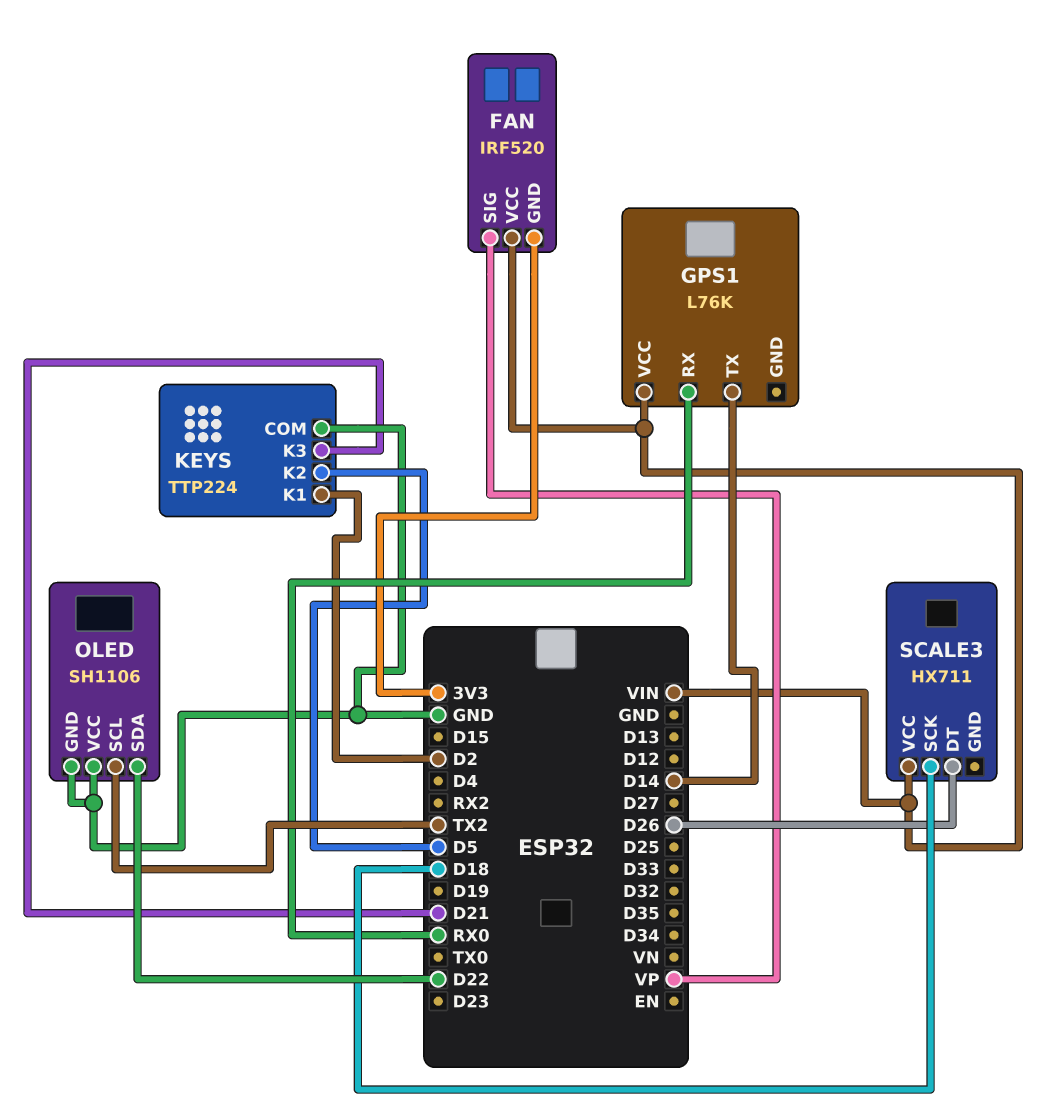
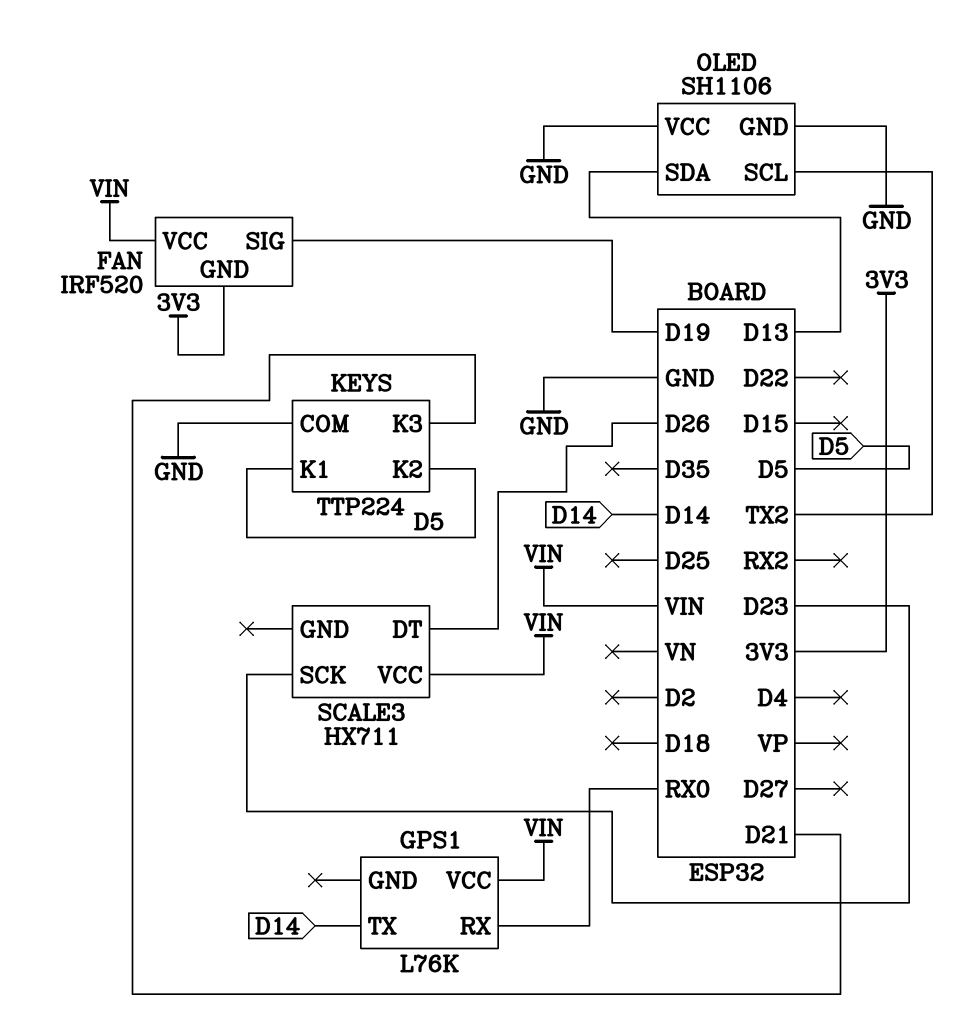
FAN pin SIG: VP -> D19
KEYS pin K1: D2 -> D5
OLED pin SDA: D22 -> D13
SCALE3 pin SCK: D18 -> D23

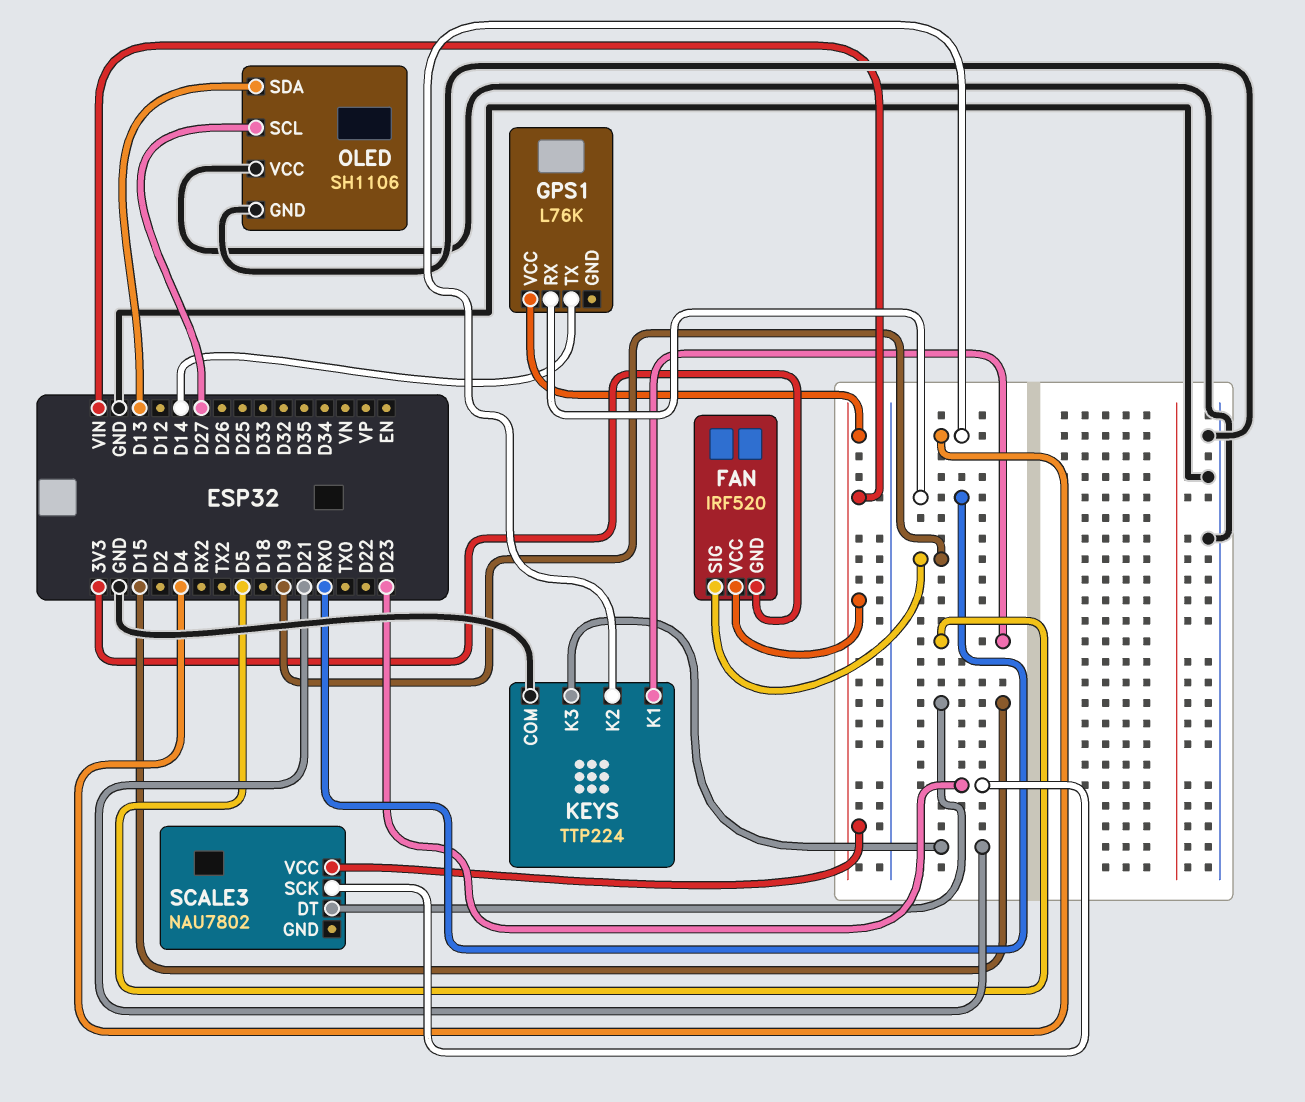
KEYS pin K2: D5 -> D4
OLED pin SCL: TX2 -> D27
SCALE3: HX711 -> NAU7802
SCALE3 pin DT: D26 -> D15

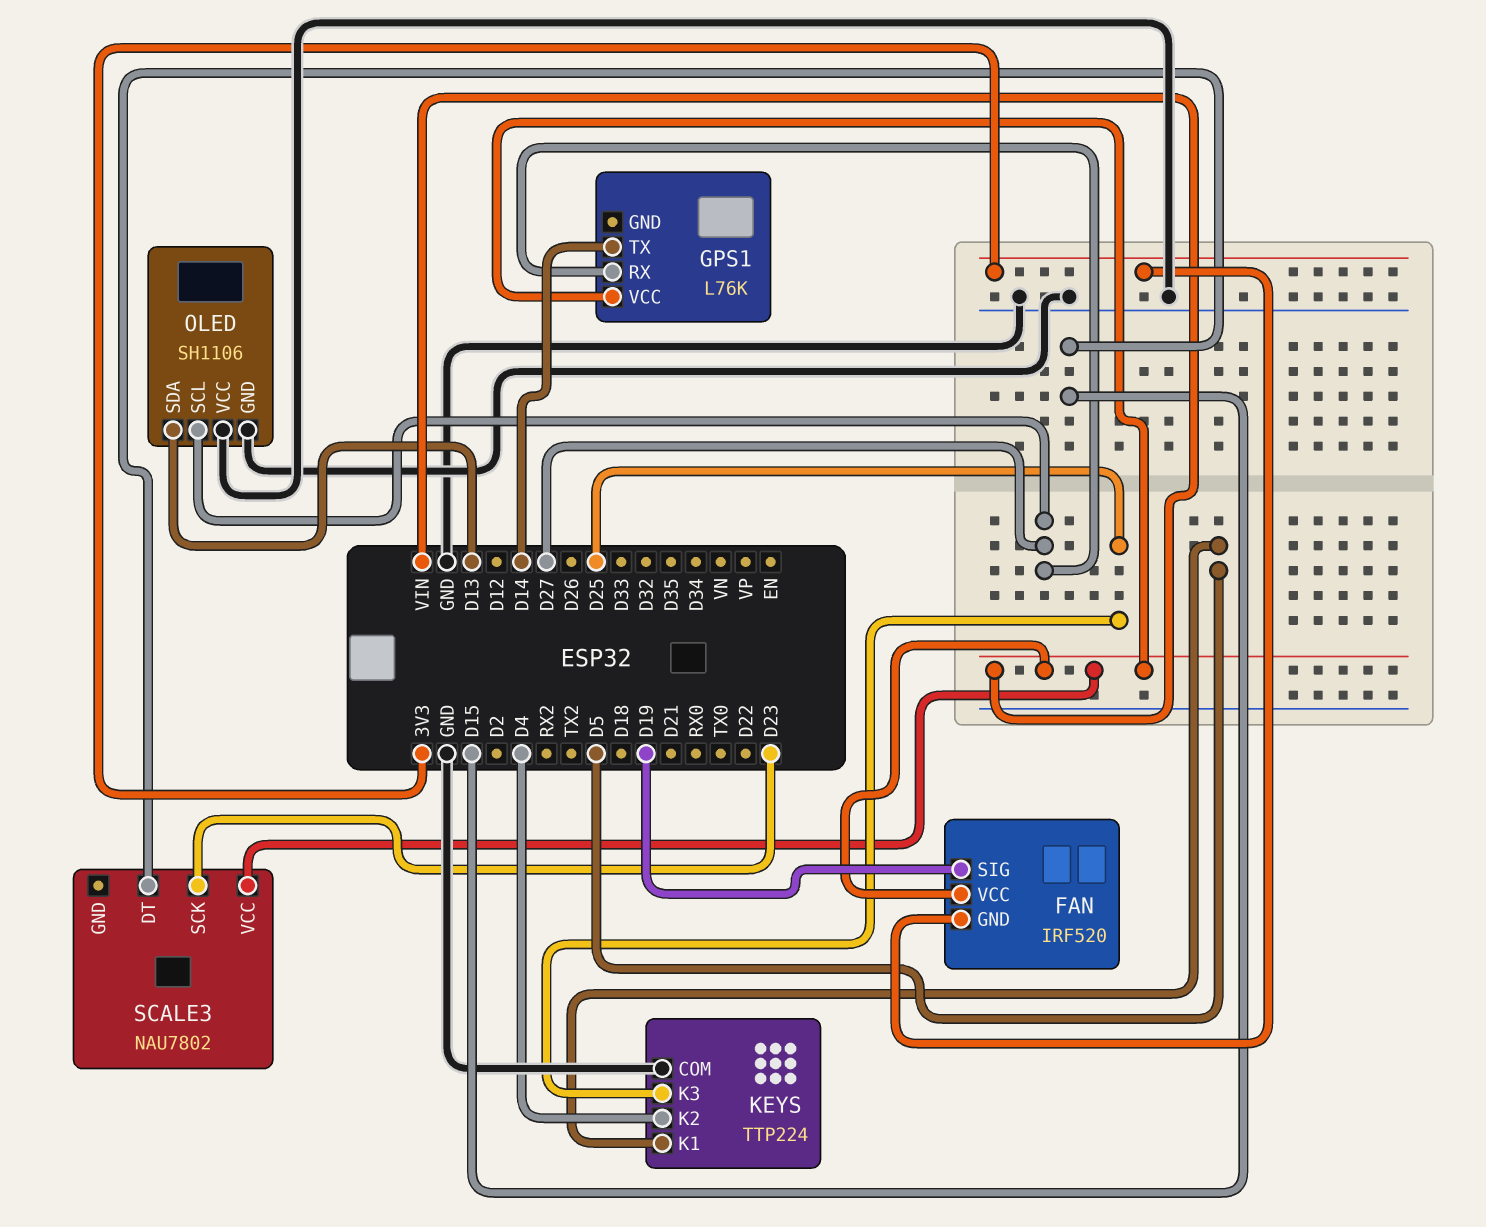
GPS1 pin RX: RX0 -> D27
KEYS pin K3: D21 -> D25

